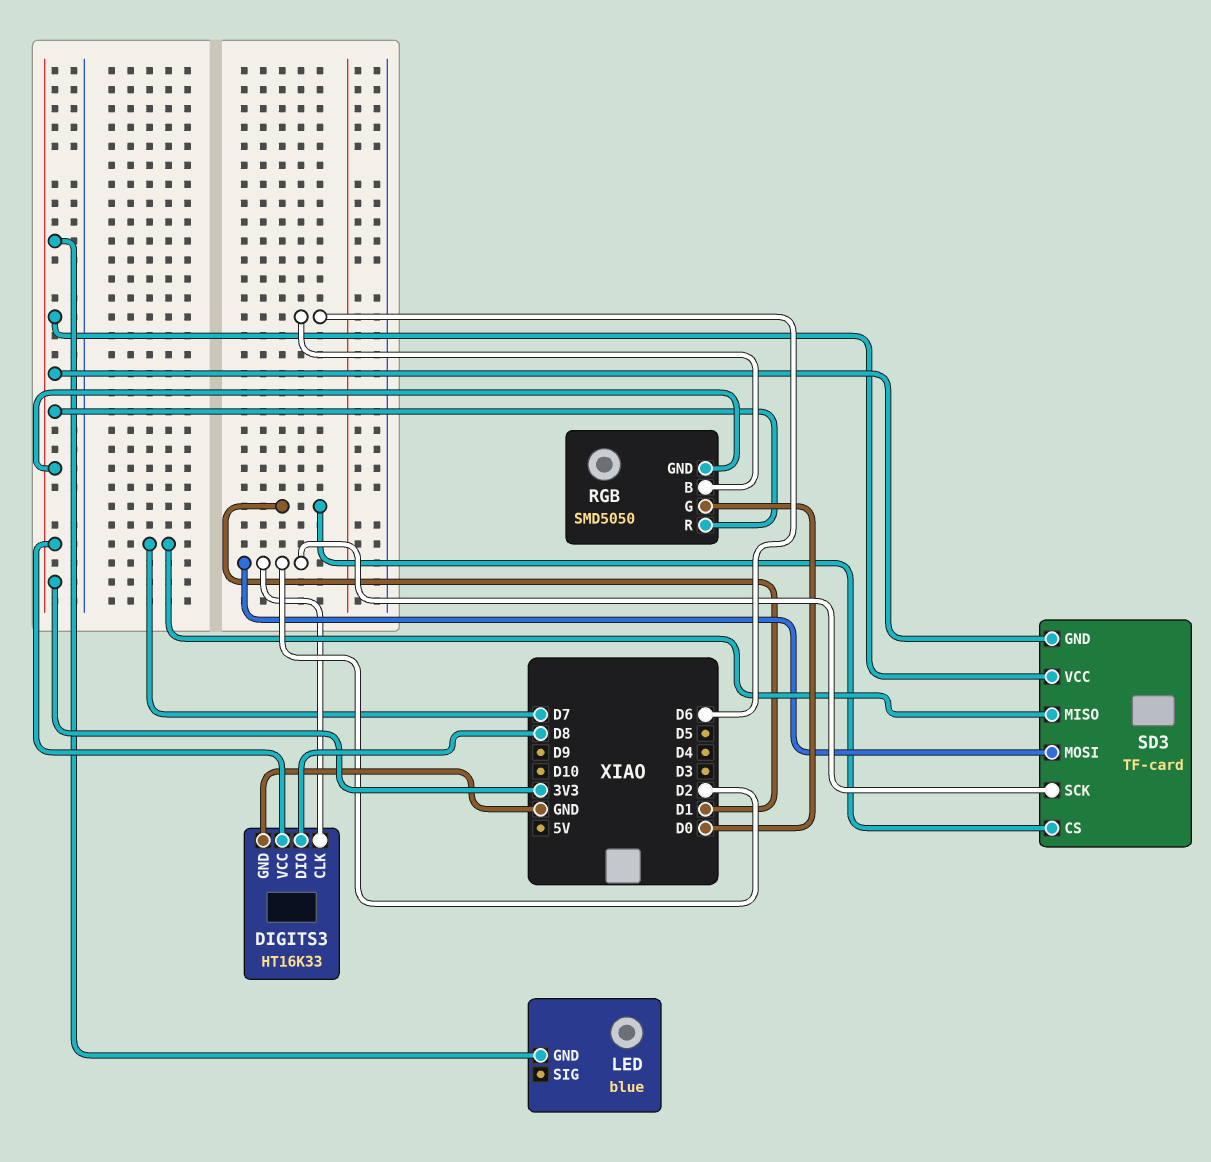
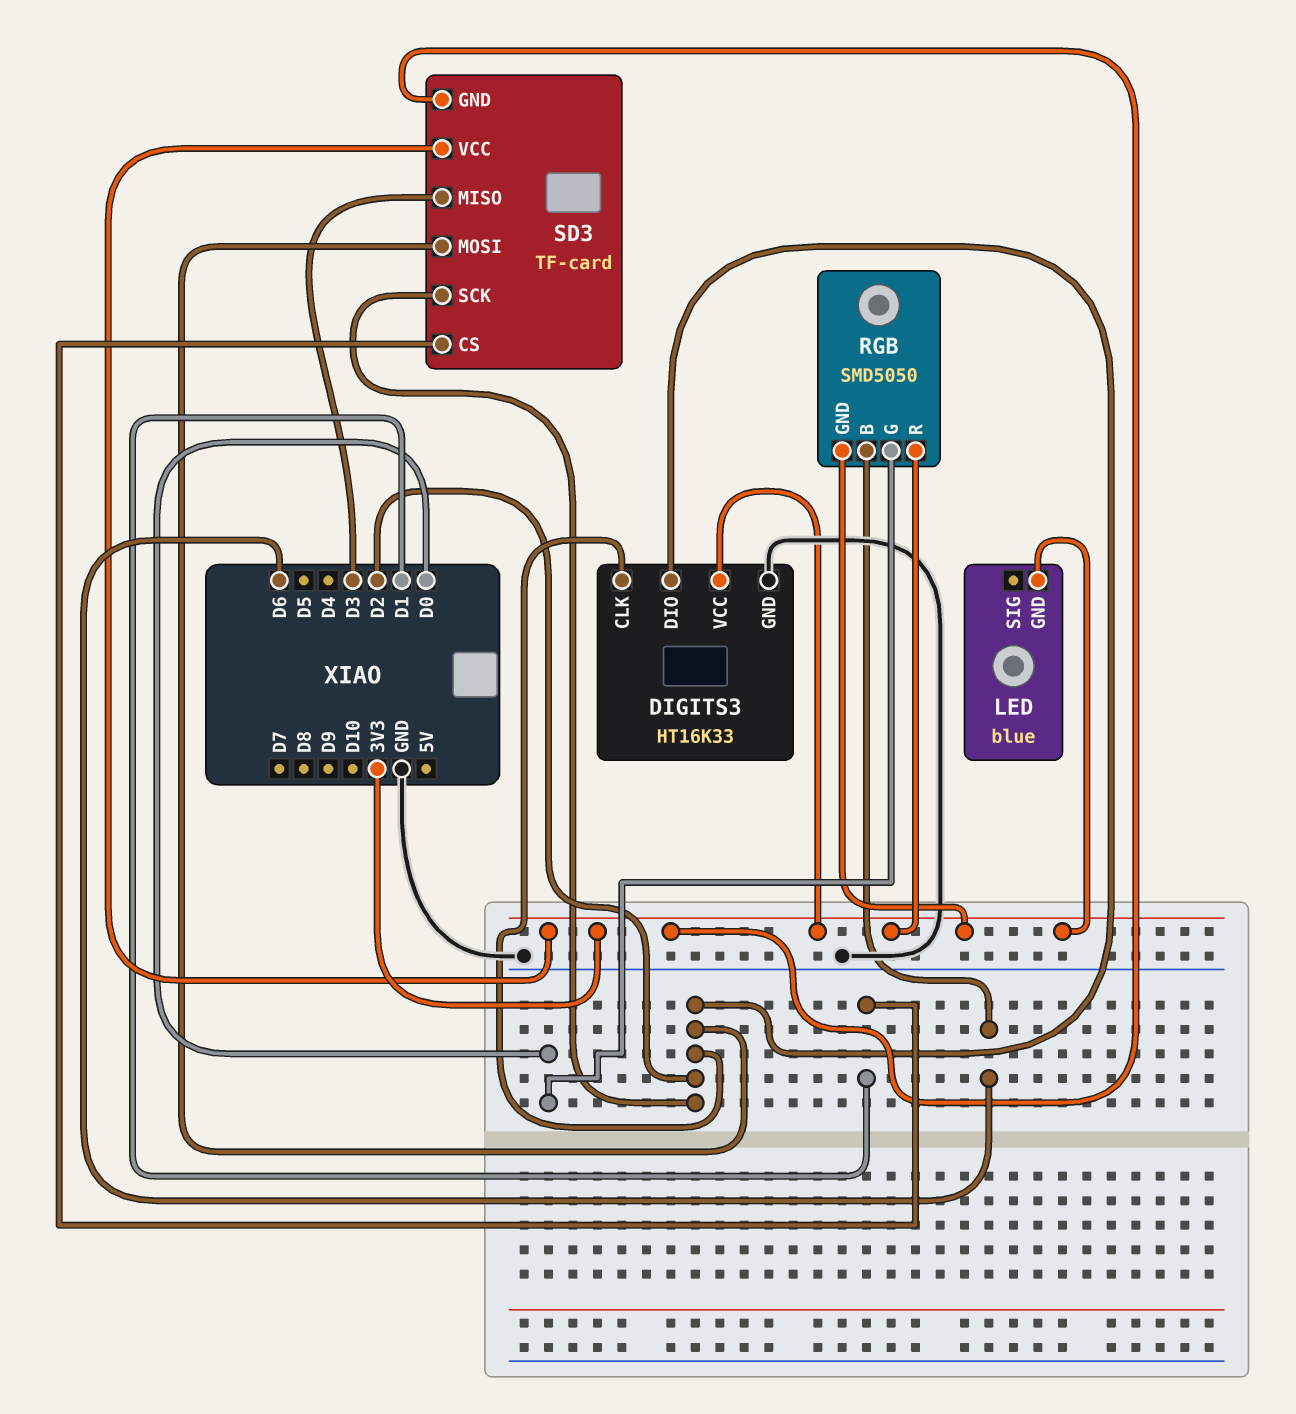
DIGITS3 pin DIO: D8 -> D2
SD3 pin MISO: D7 -> D3

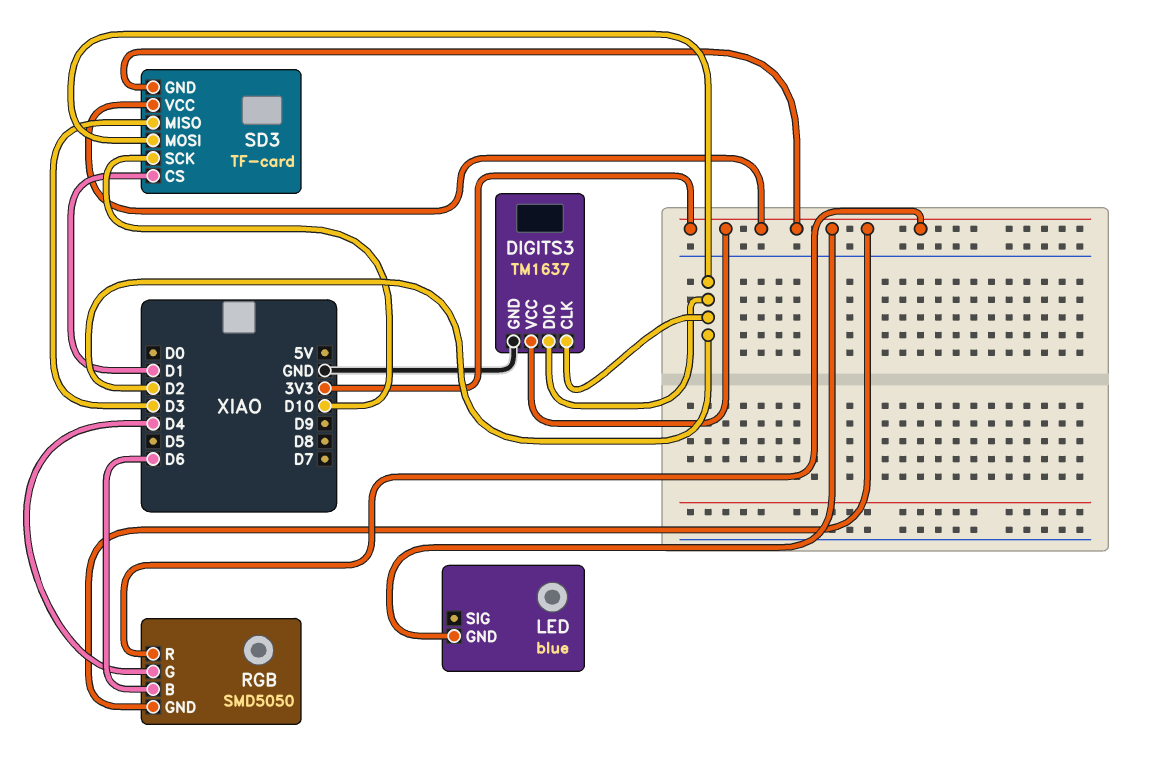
DIGITS3: HT16K33 -> TM1637
RGB pin G: D0 -> D4
SD3 pin SCK: D2 -> D10

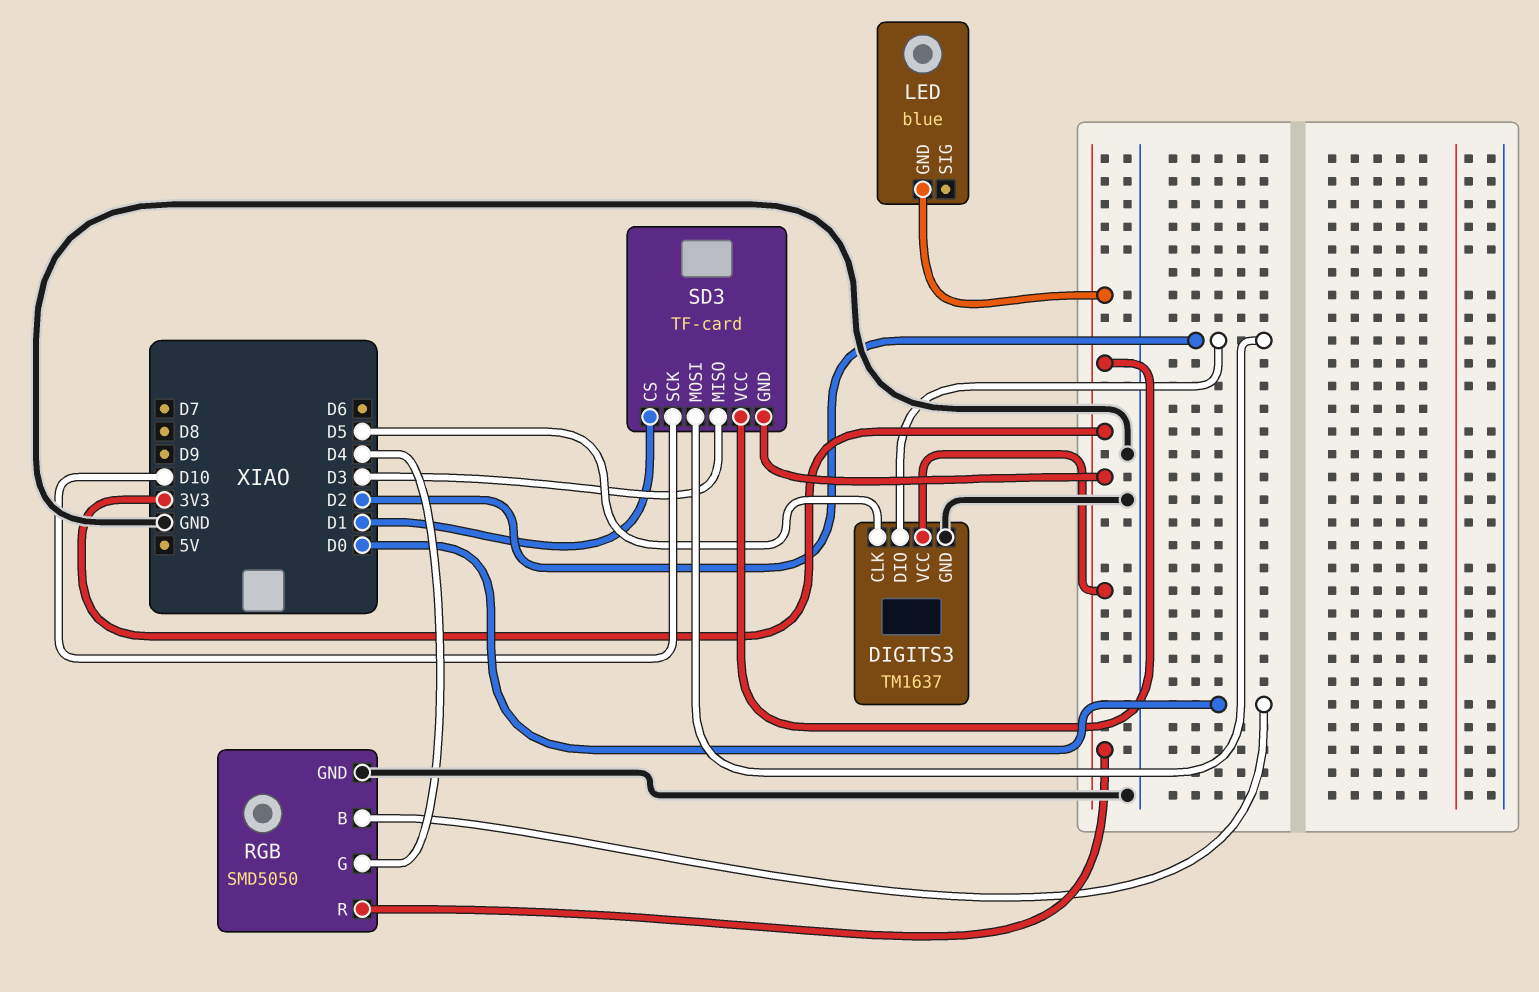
DIGITS3 pin CLK: D2 -> D5
RGB pin B: D6 -> D0
RGB pin GND: 3V3 -> GND

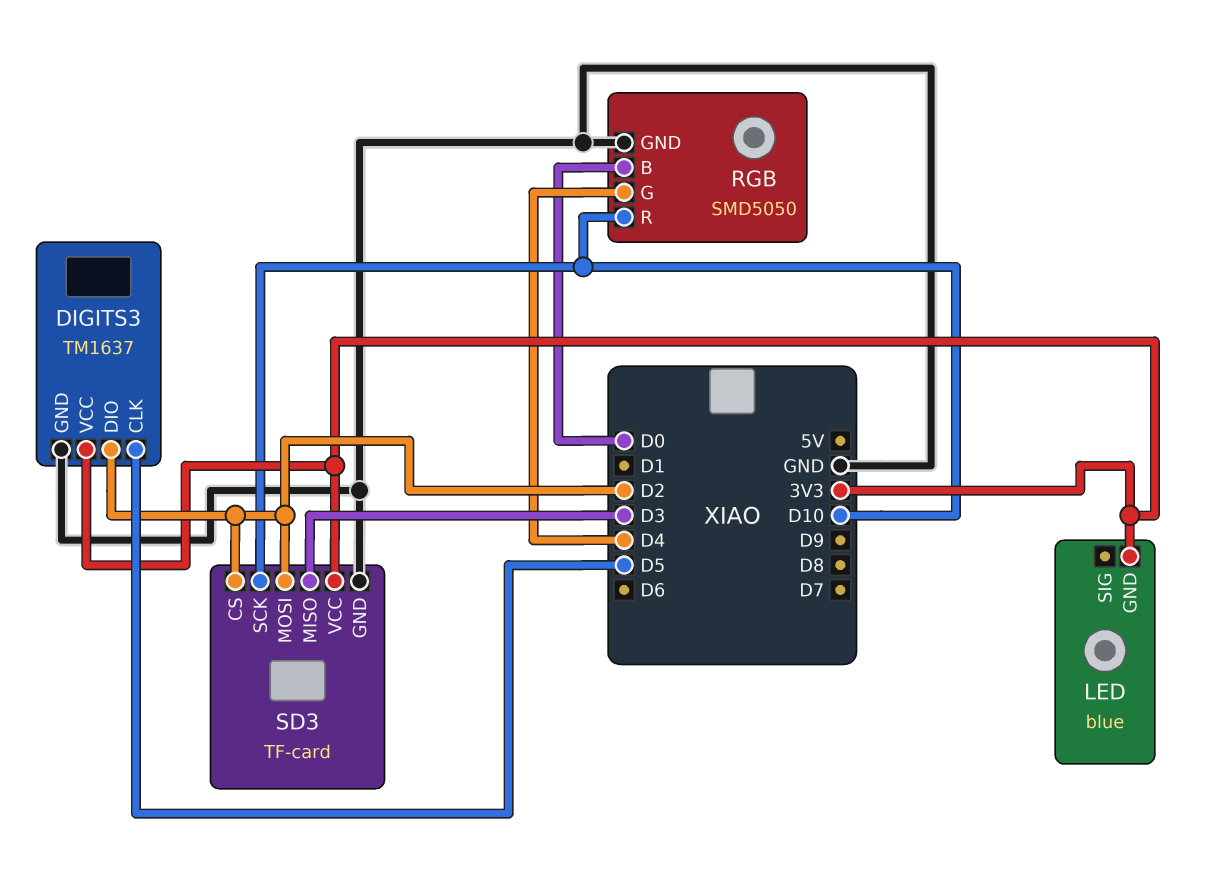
RGB pin R: 3V3 -> D10
SD3 pin CS: D1 -> D2
SD3 pin GND: 3V3 -> GND

